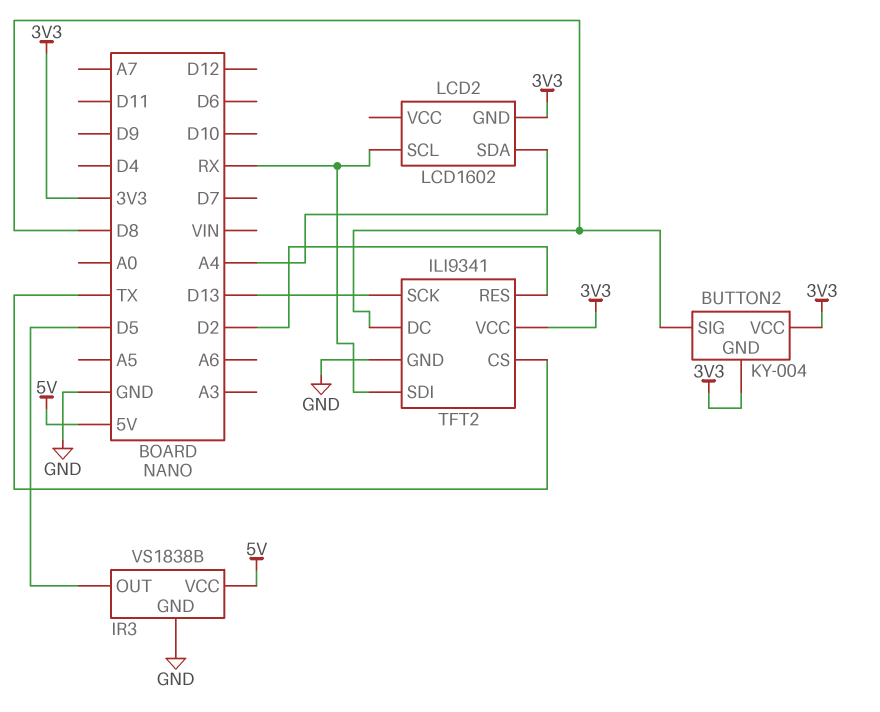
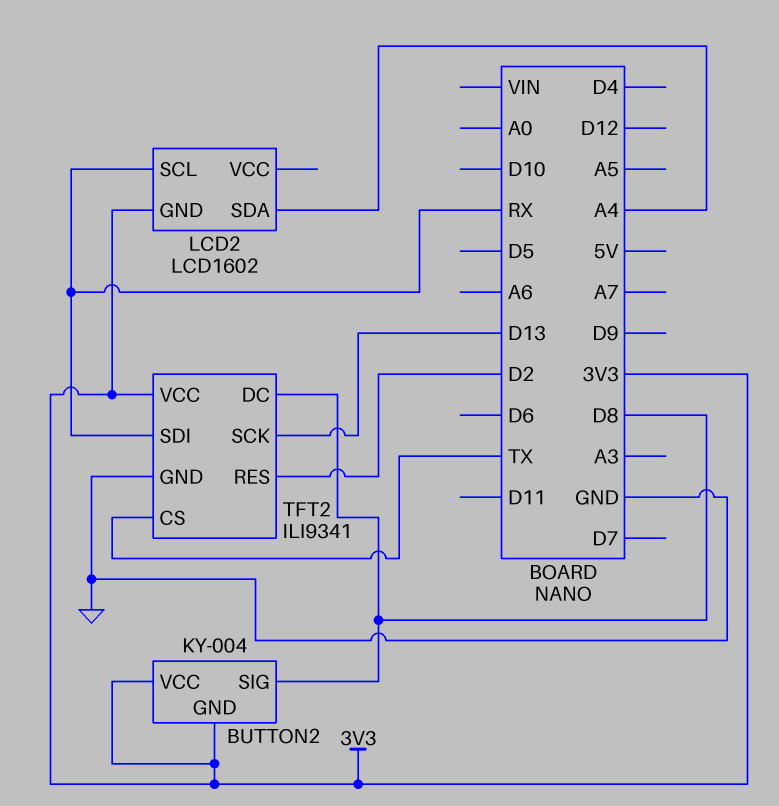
IR3: VS1838B -> none
IR3 pin GND: GND -> none
IR3 pin OUT: D5 -> none
IR3 pin VCC: 5V -> none

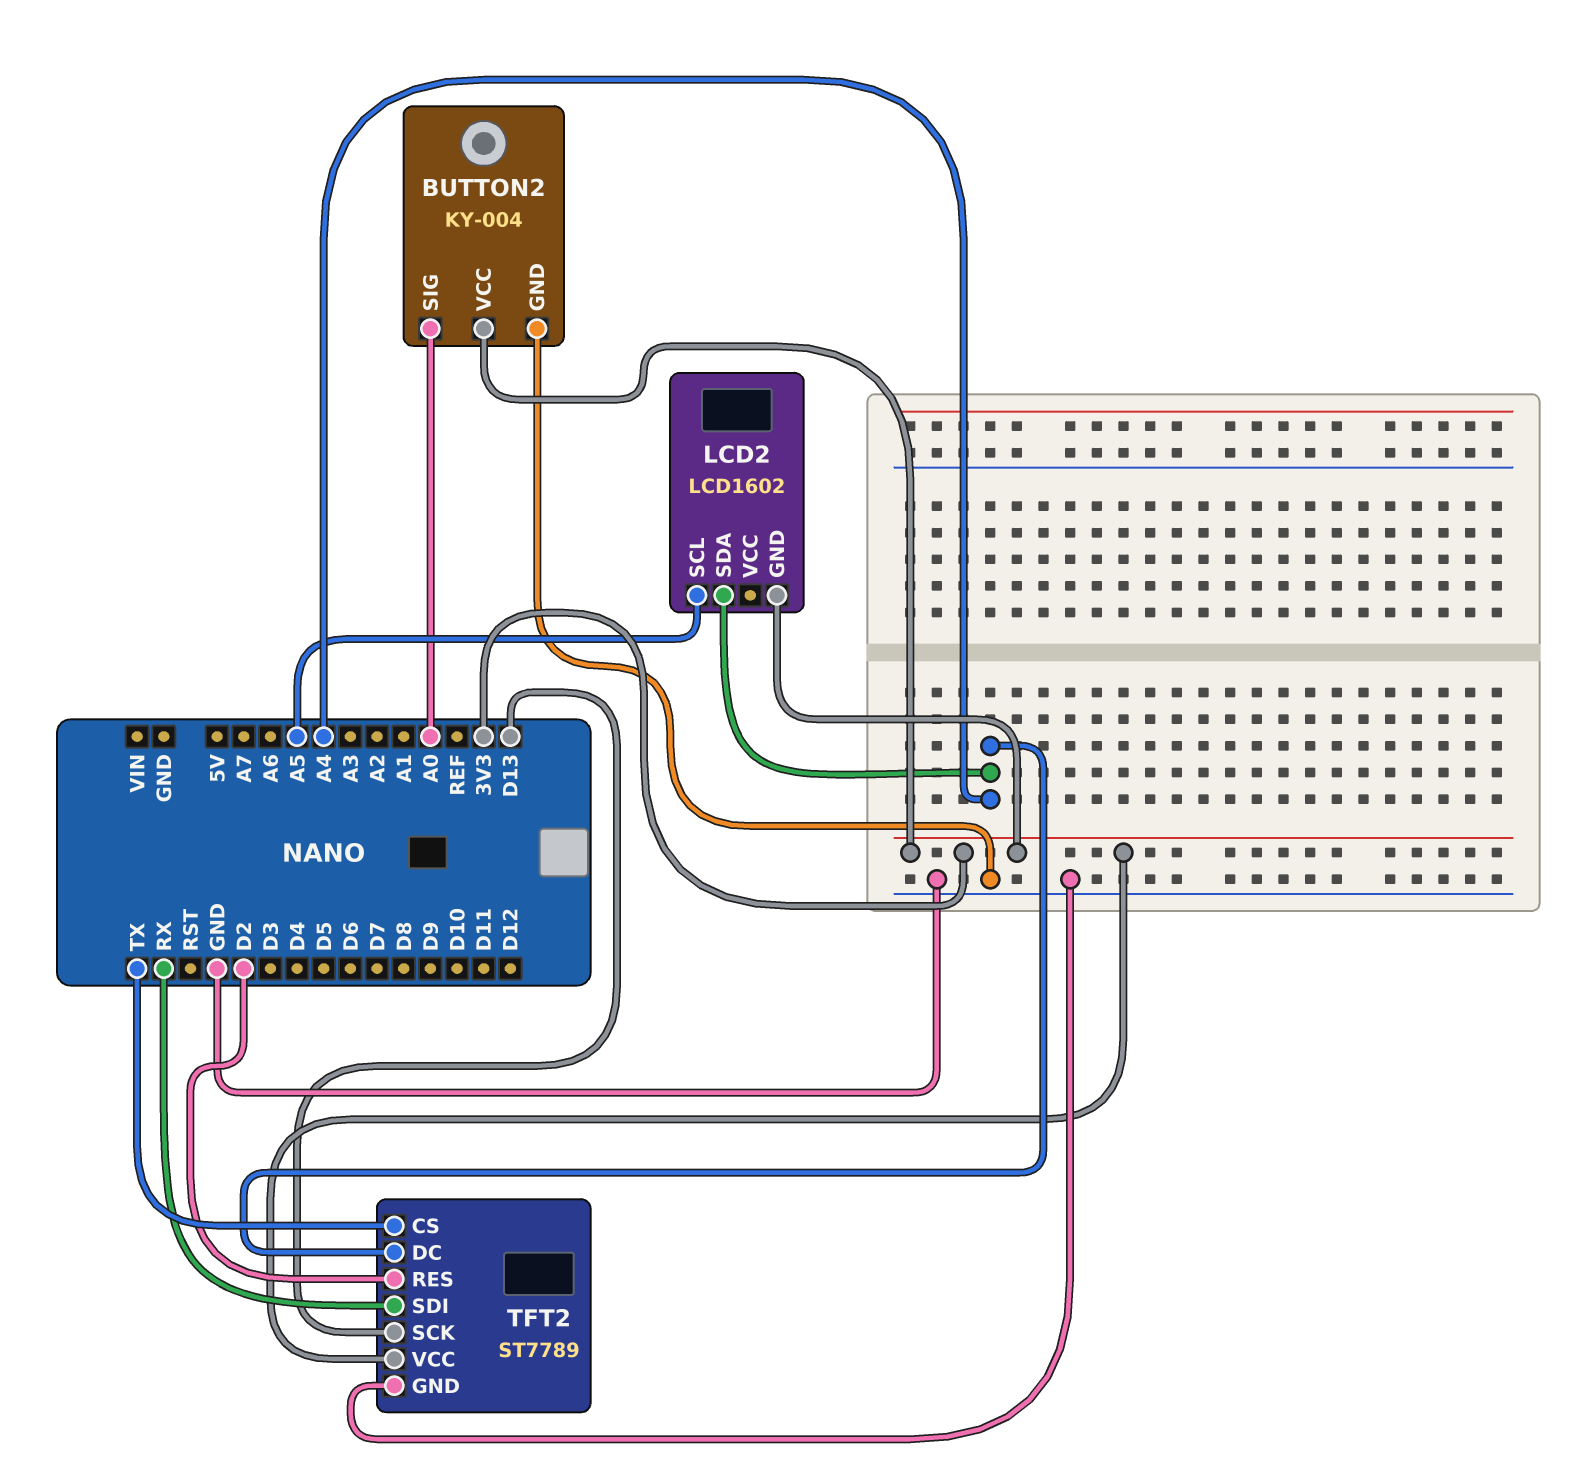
BUTTON2 pin GND: 3V3 -> GND
BUTTON2 pin SIG: D8 -> A0
LCD2 pin SCL: RX -> A5
TFT2: ILI9341 -> ST7789
TFT2 pin DC: D8 -> A4

